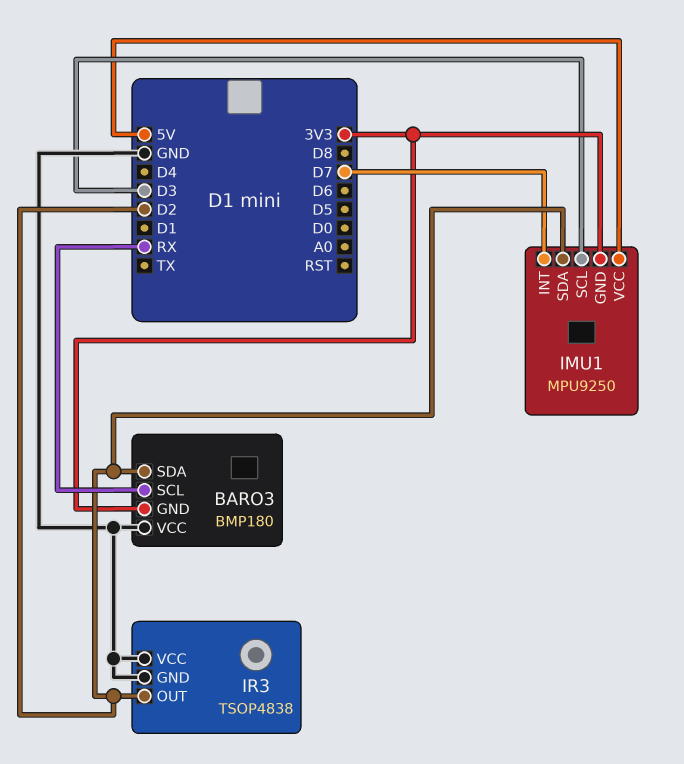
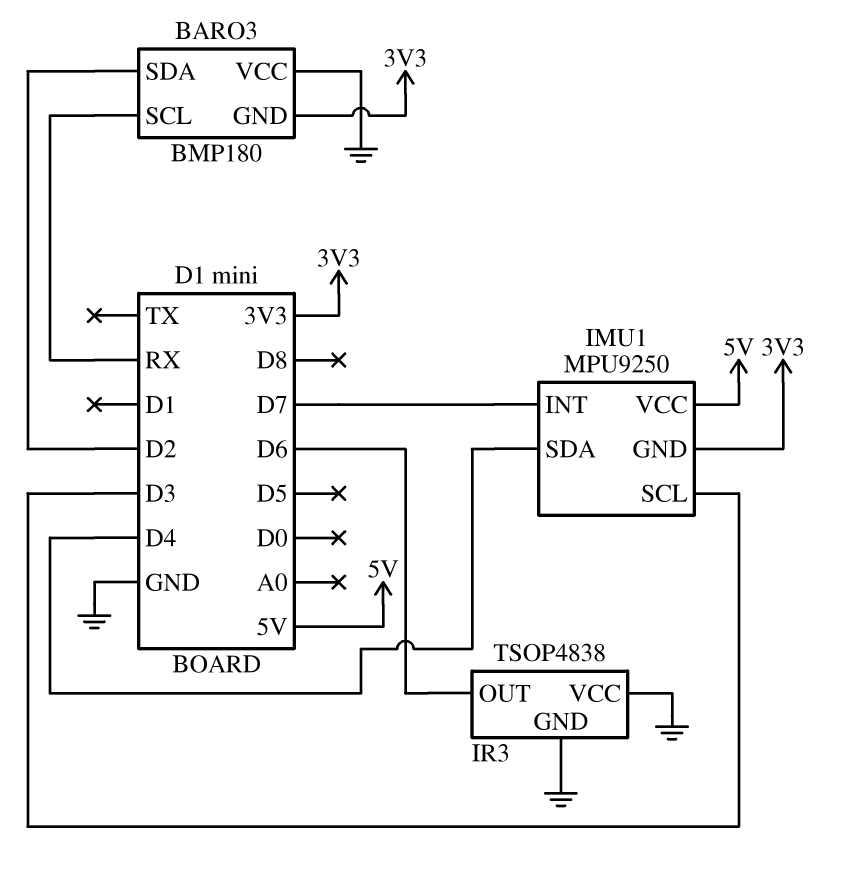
IMU1 pin SDA: D2 -> D4
IR3 pin OUT: D2 -> D6

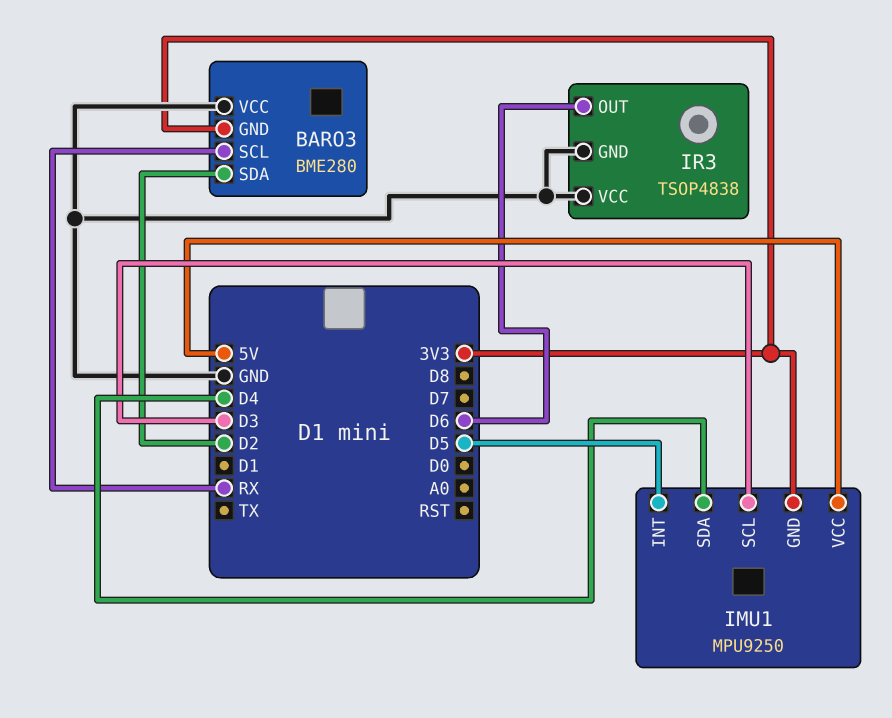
BARO3: BMP180 -> BME280
IMU1 pin INT: D7 -> D5

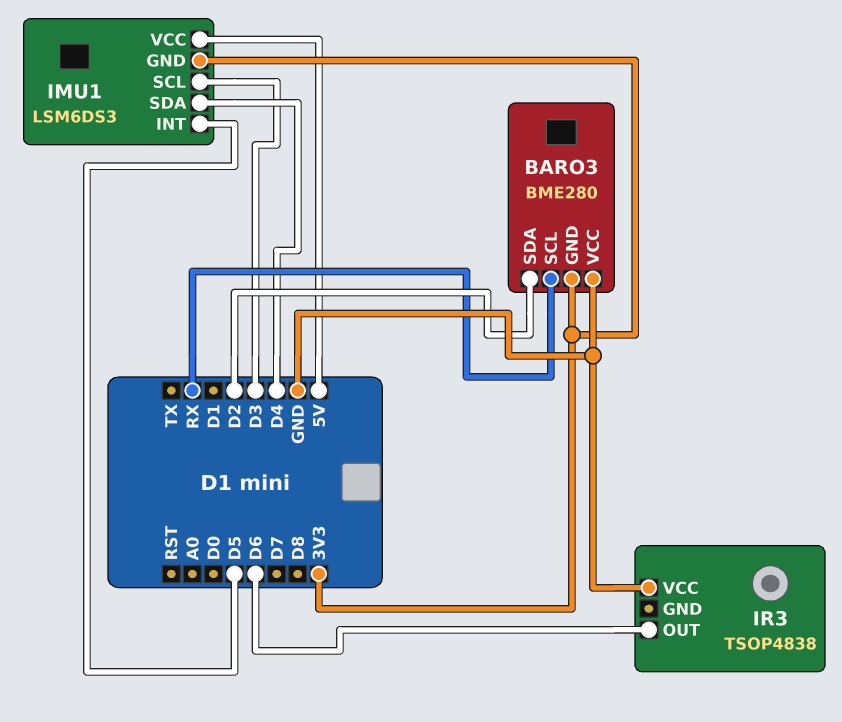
IMU1: MPU9250 -> LSM6DS3
IR3 pin GND: GND -> none

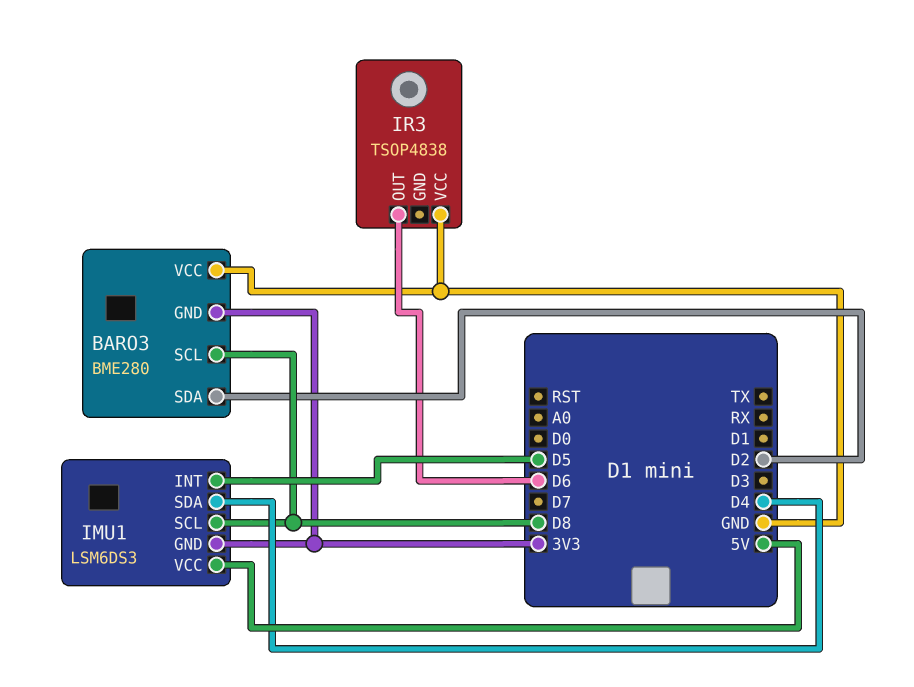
BARO3 pin SCL: RX -> D8
IMU1 pin SCL: D3 -> D8

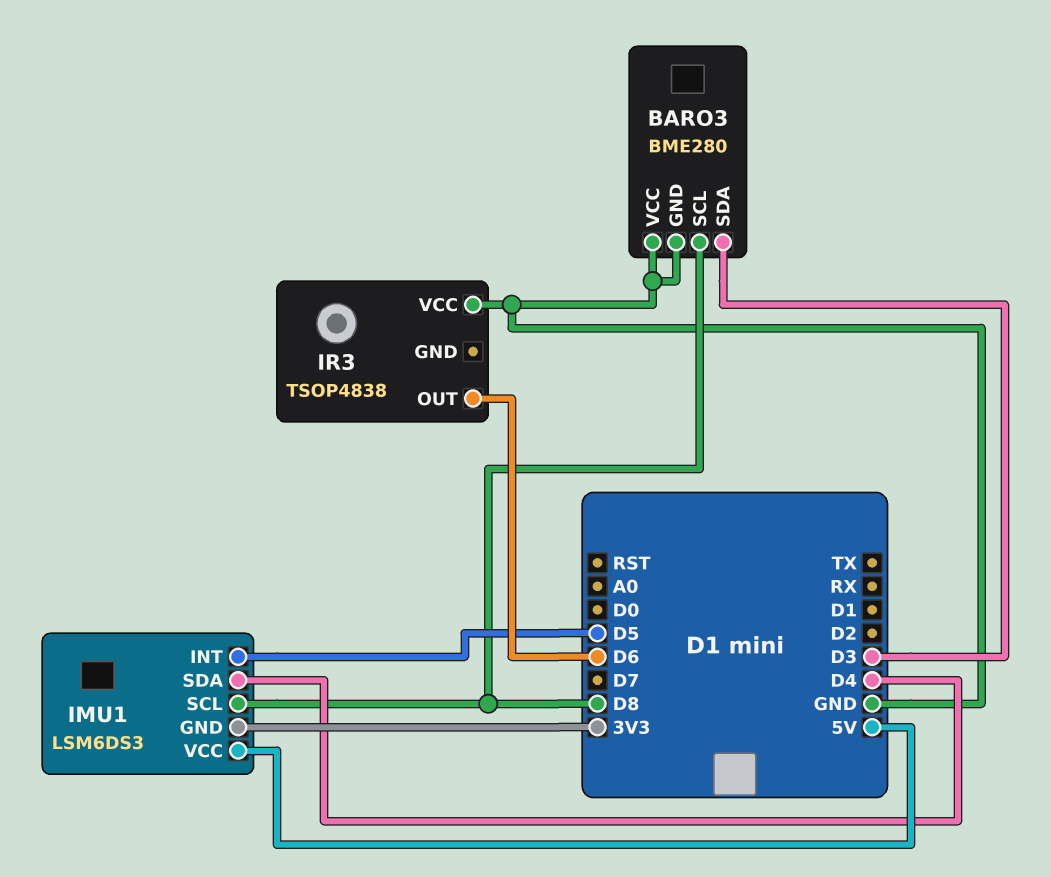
BARO3 pin GND: 3V3 -> GND
BARO3 pin SDA: D2 -> D3

